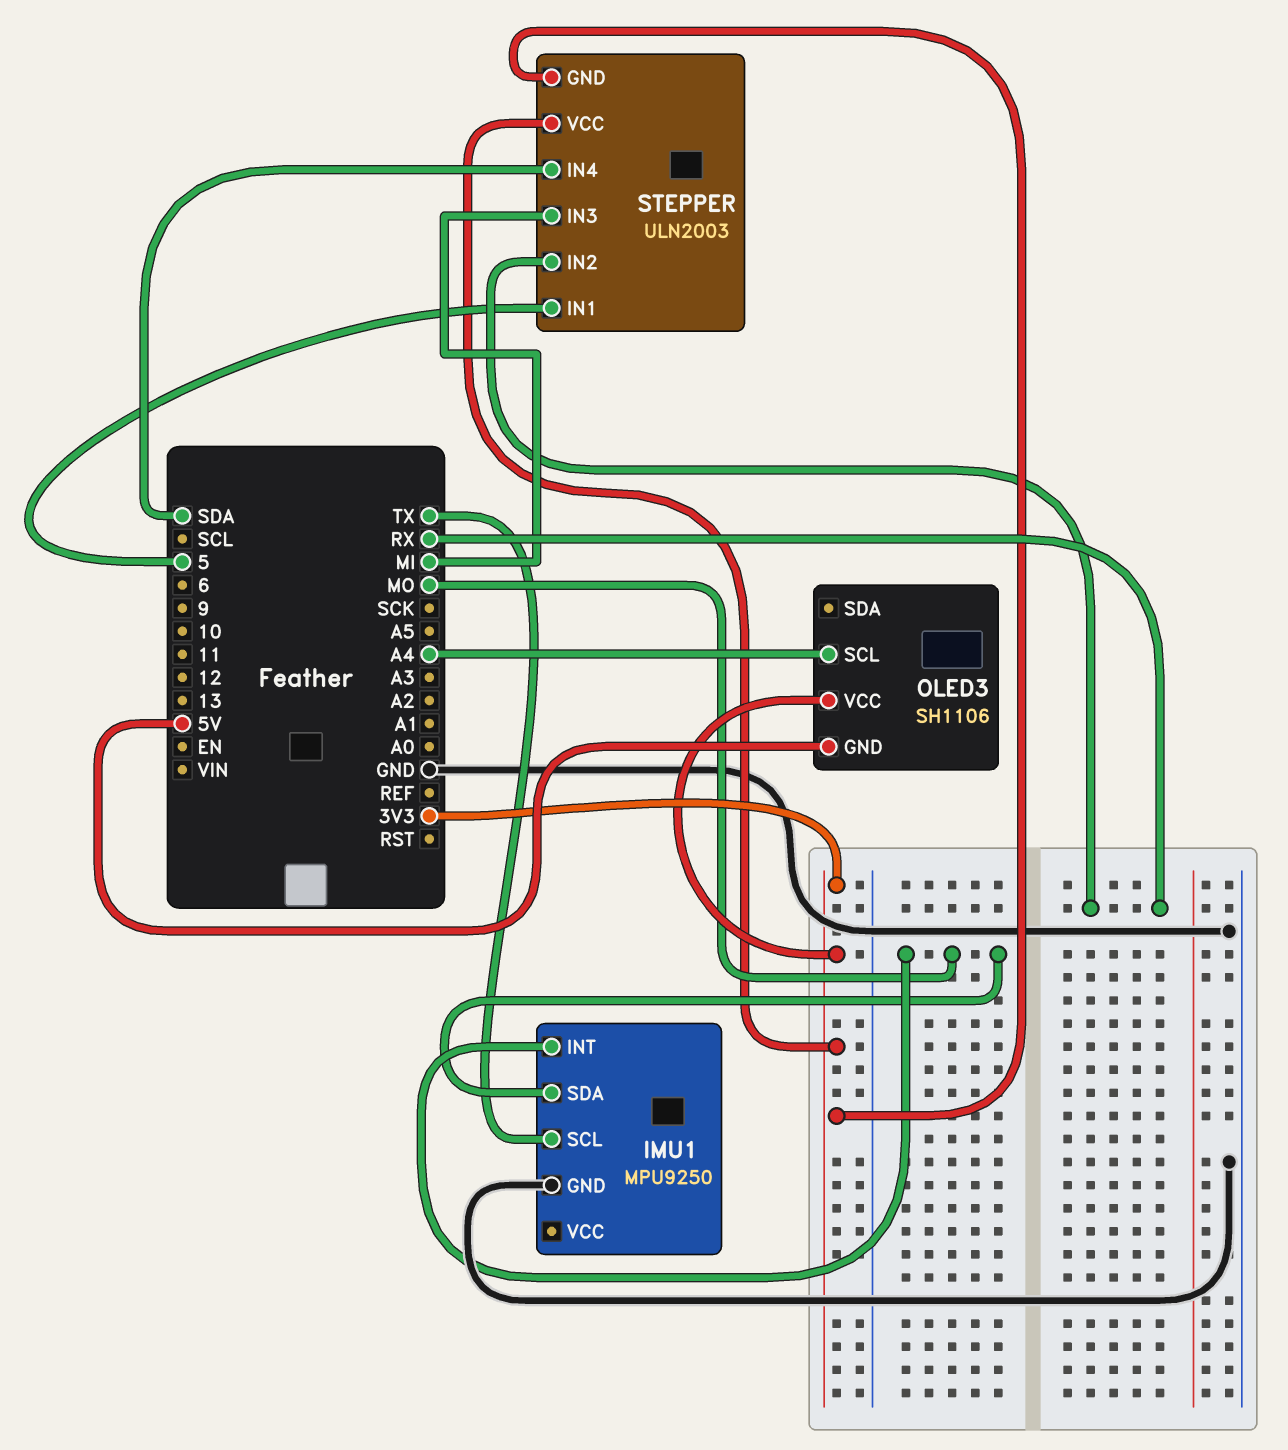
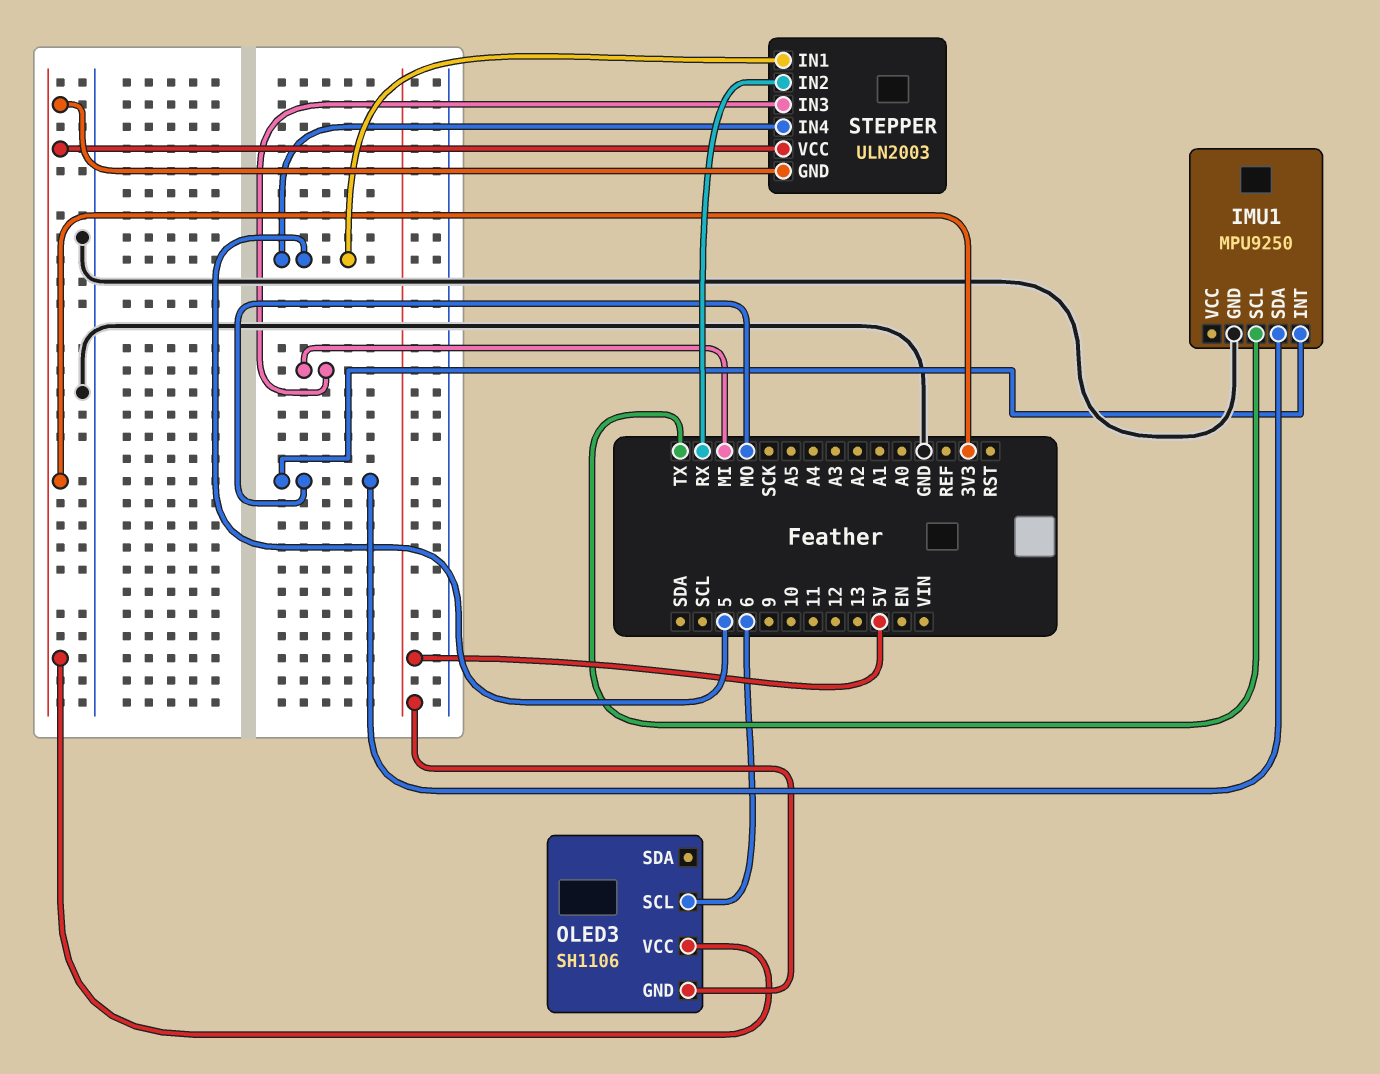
OLED3 pin SCL: A4 -> 6
STEPPER pin IN4: SDA -> 5

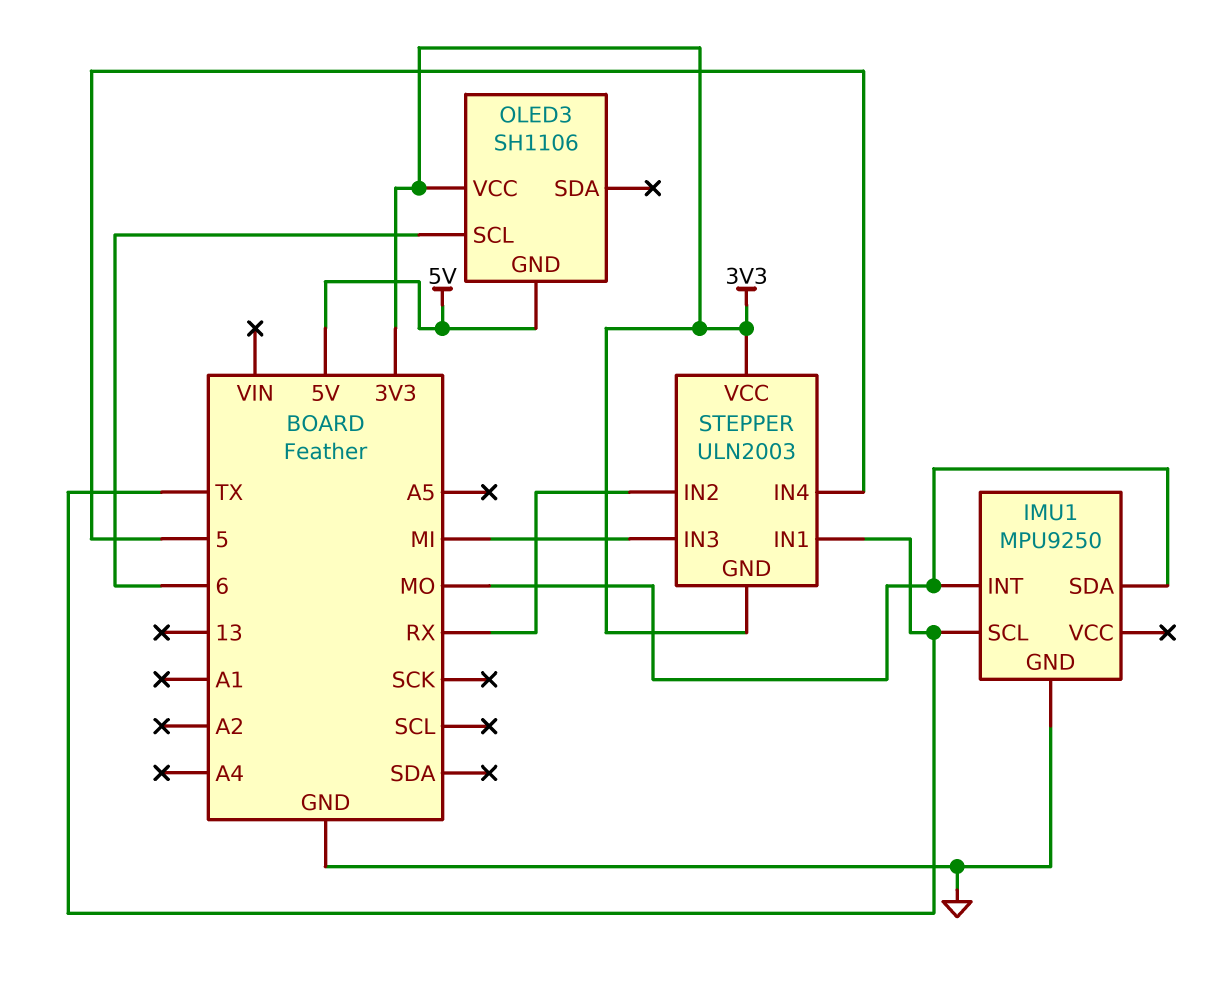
STEPPER pin IN1: 5 -> TX

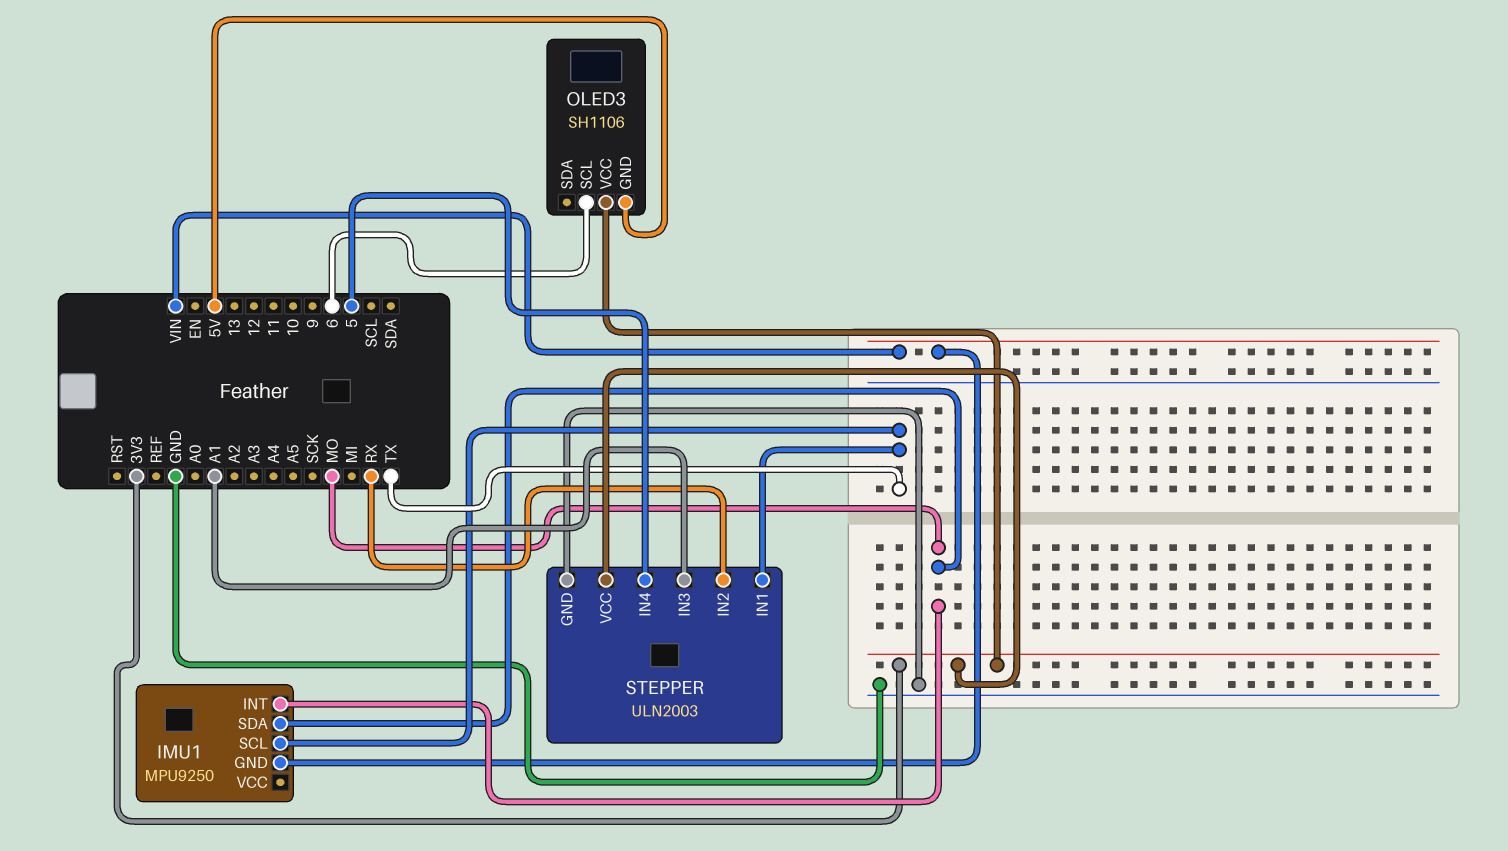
IMU1 pin GND: GND -> VIN
STEPPER pin GND: 3V3 -> GND
STEPPER pin IN3: MI -> A1

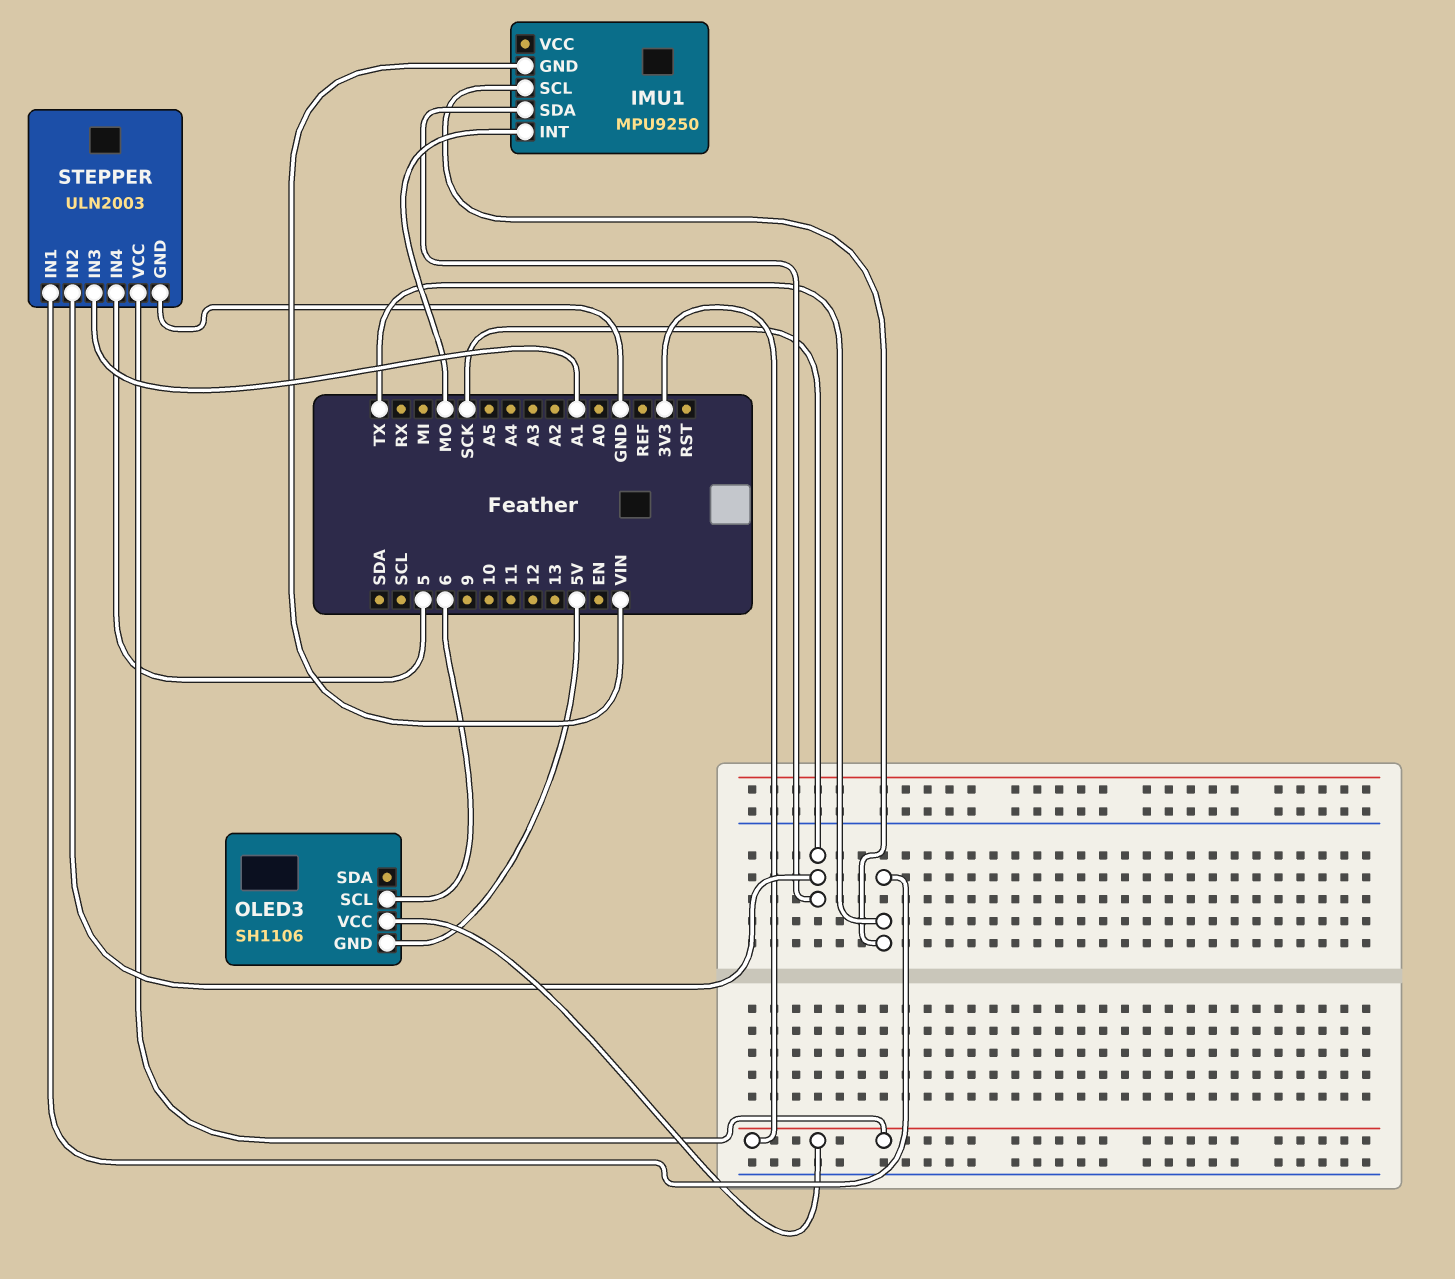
IMU1 pin SDA: MO -> SCK
STEPPER pin IN2: RX -> SCK

